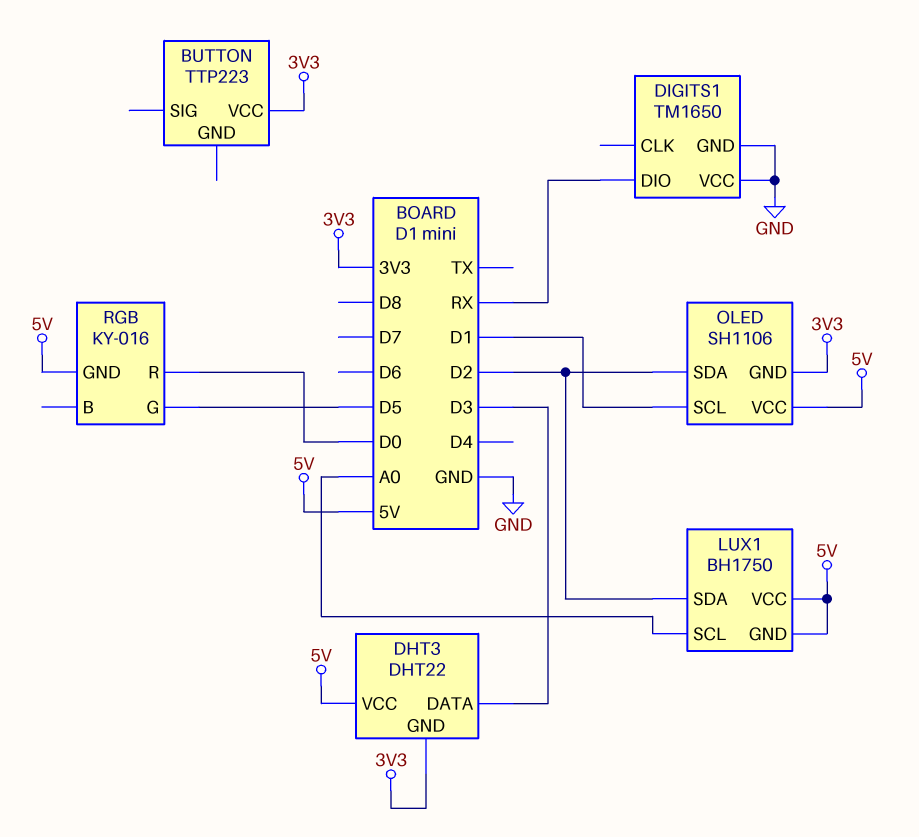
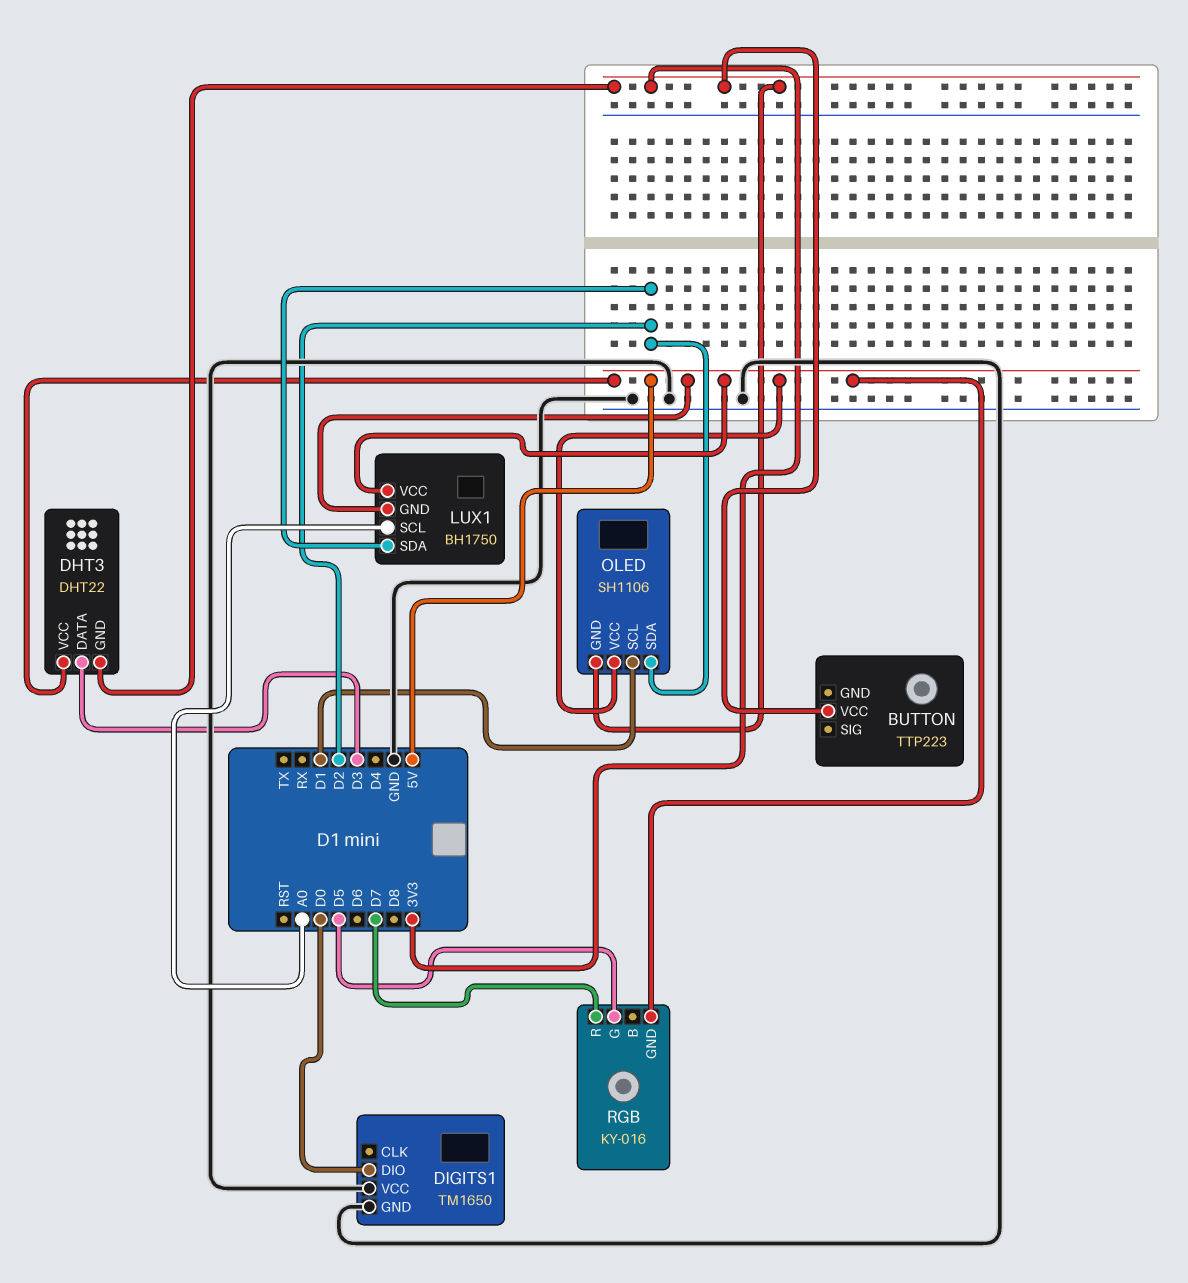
DIGITS1 pin DIO: RX -> D0
RGB pin R: D0 -> D7

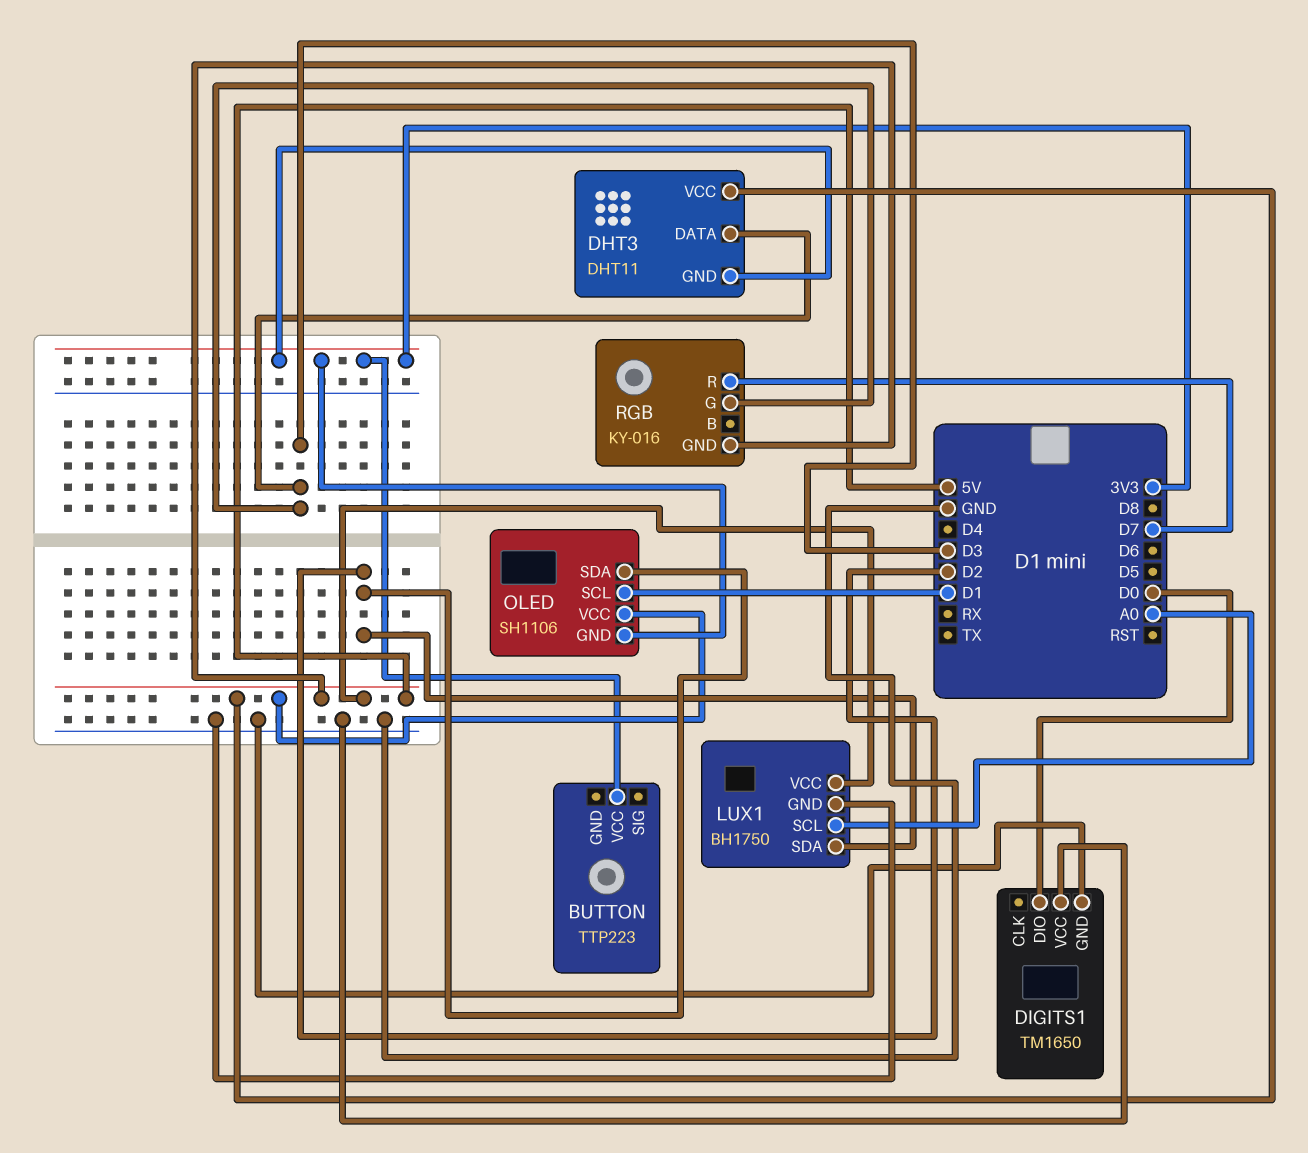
DHT3: DHT22 -> DHT11
LUX1 pin GND: 5V -> GND
RGB pin G: D5 -> D3

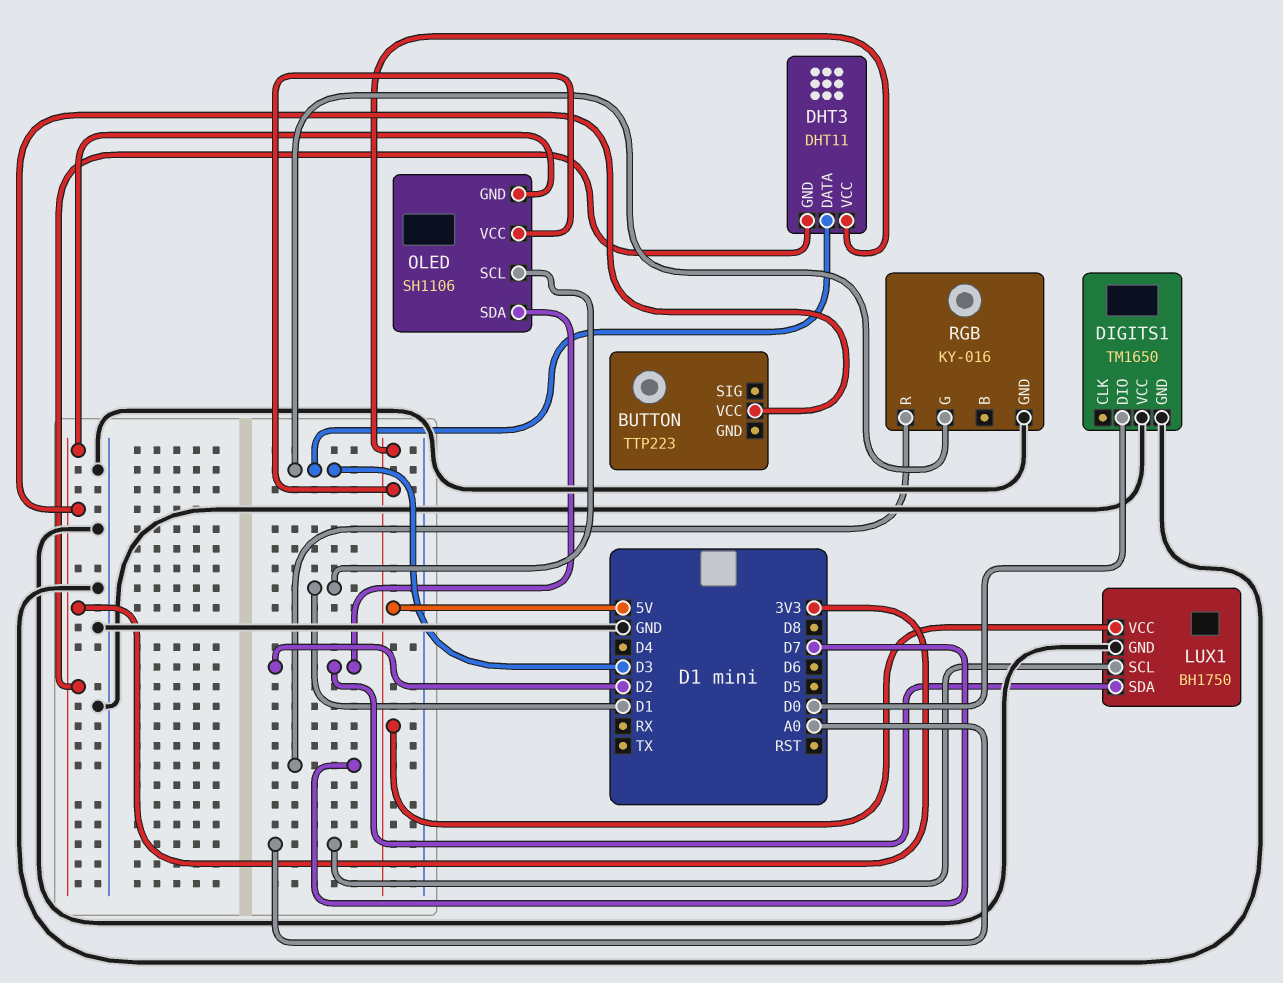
RGB pin GND: 5V -> GND

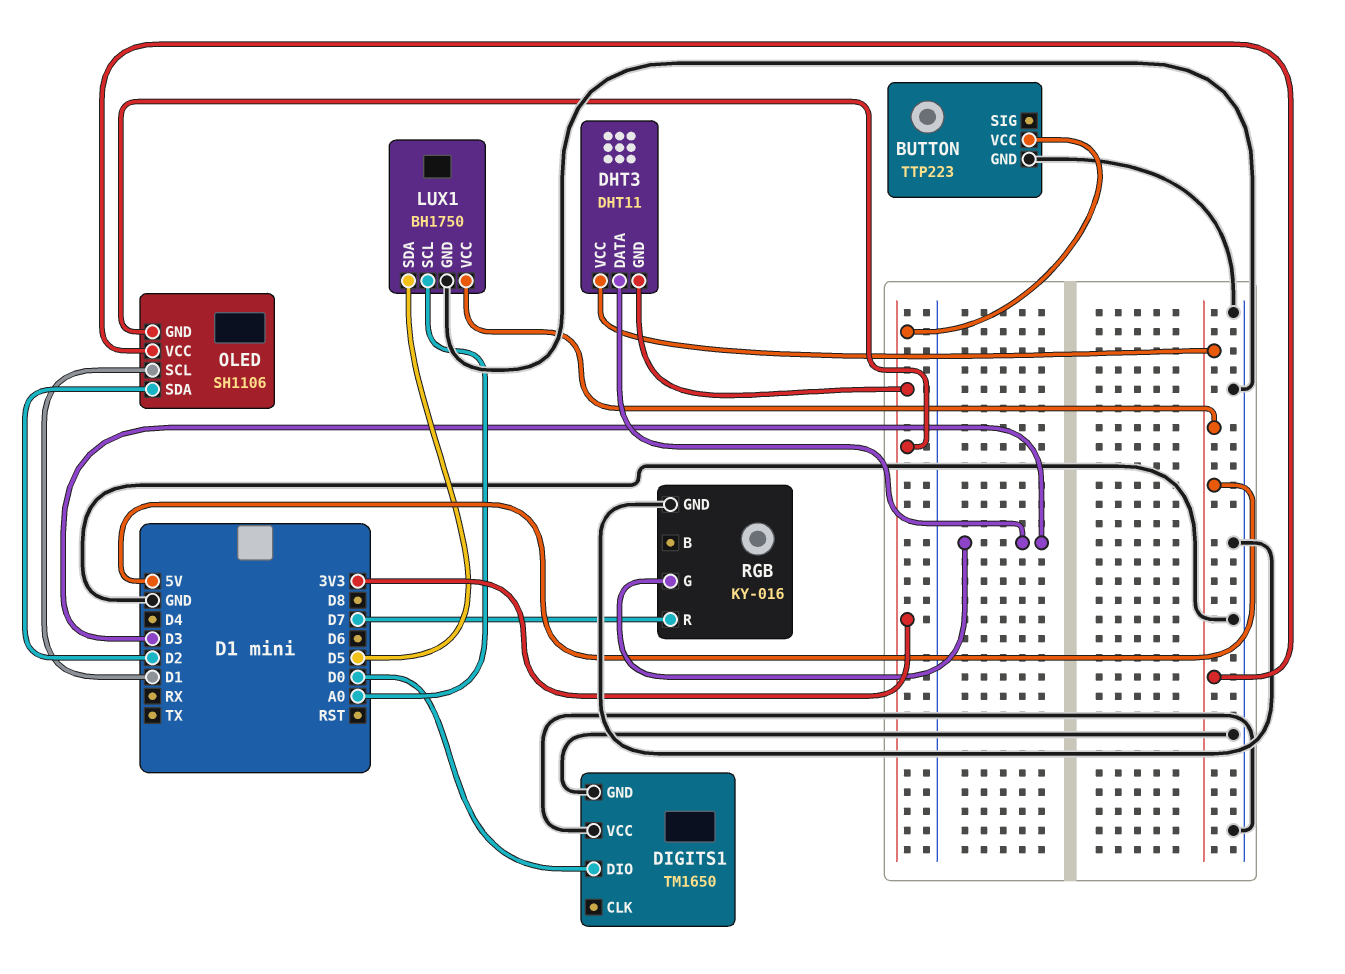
BUTTON pin GND: none -> GND
LUX1 pin SDA: D2 -> D5

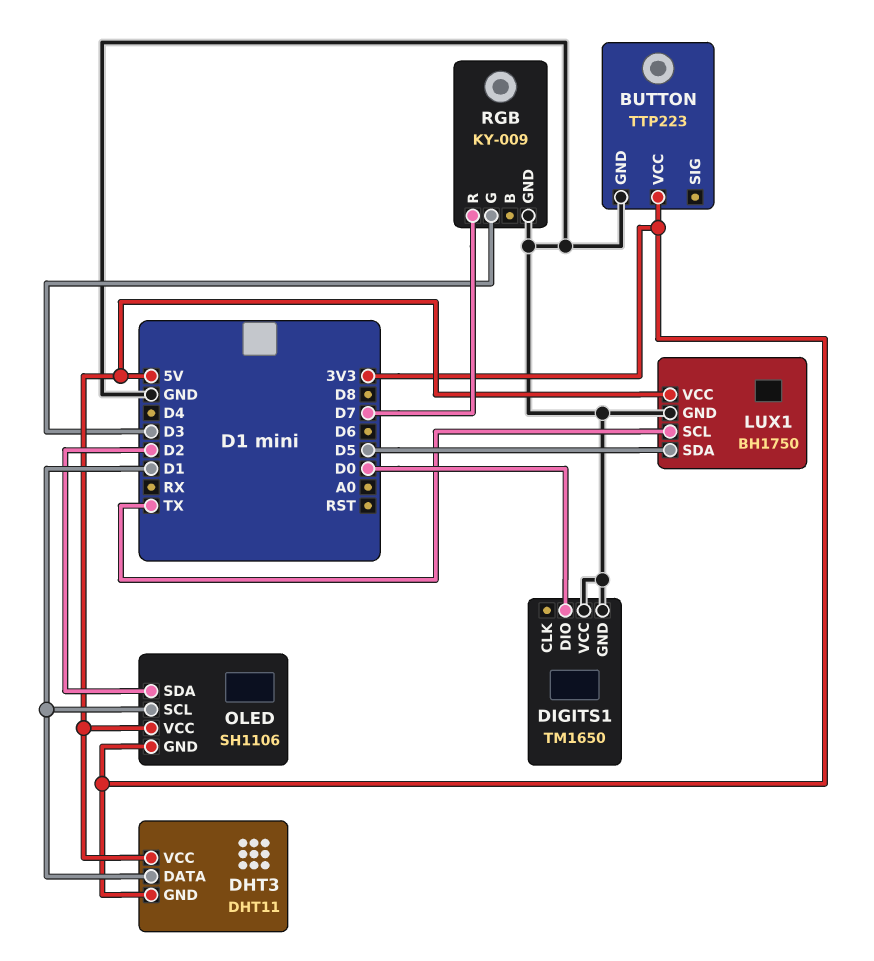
DHT3 pin DATA: D3 -> D1
LUX1 pin SCL: A0 -> TX
RGB: KY-016 -> KY-009

